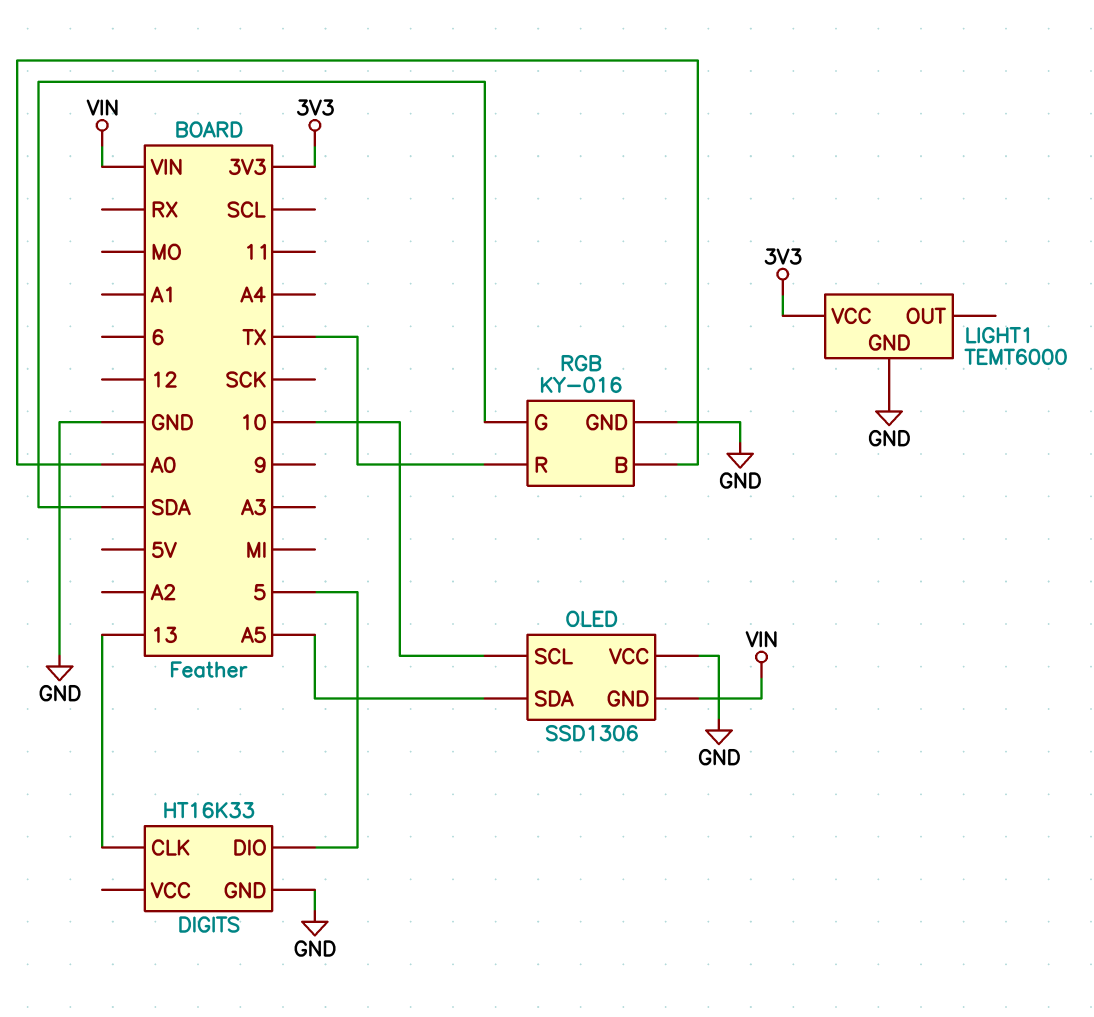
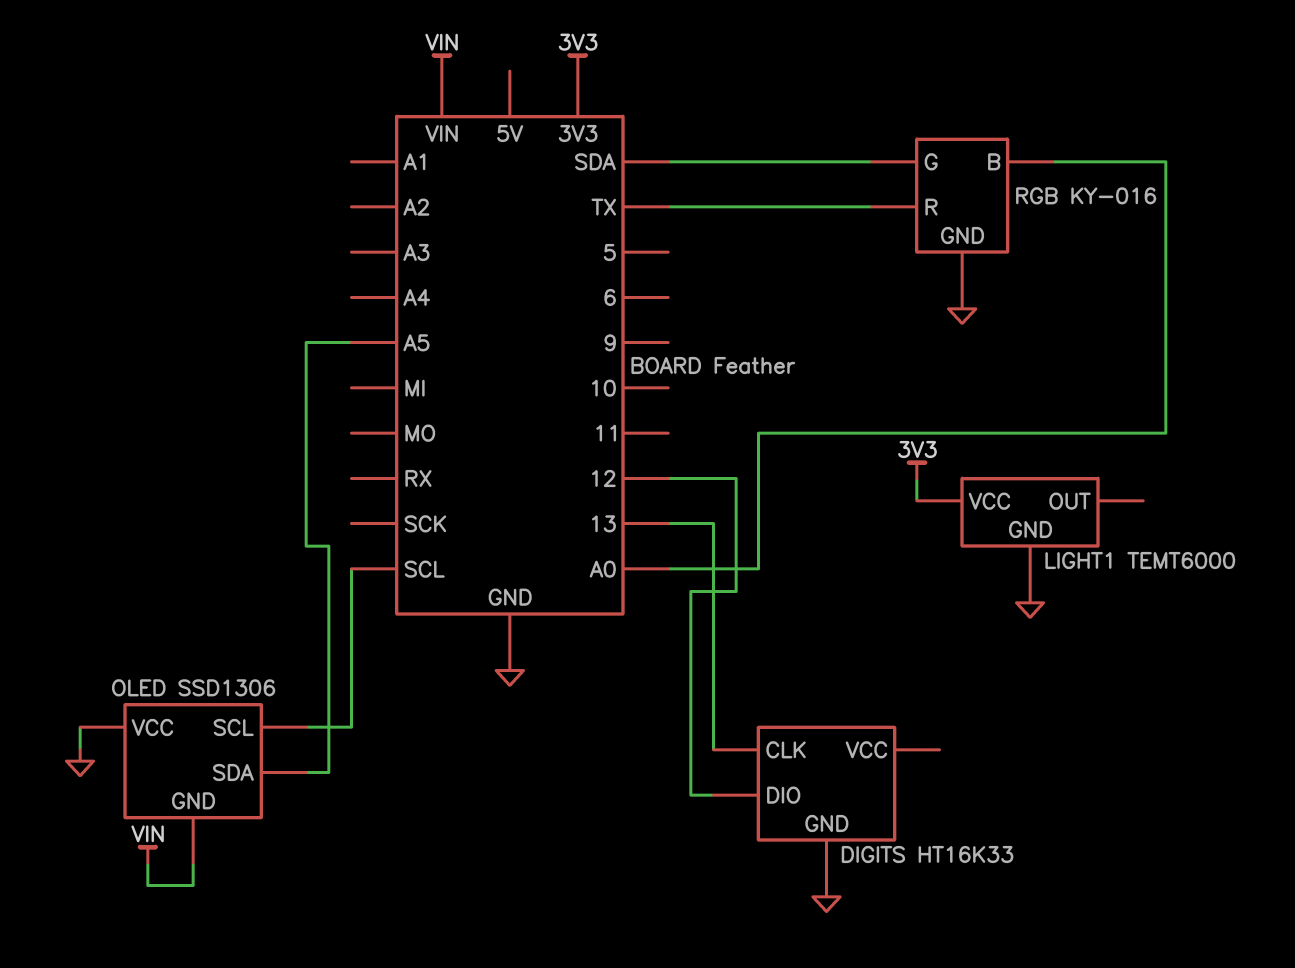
DIGITS pin DIO: 5 -> 12
OLED pin SCL: 10 -> SCL

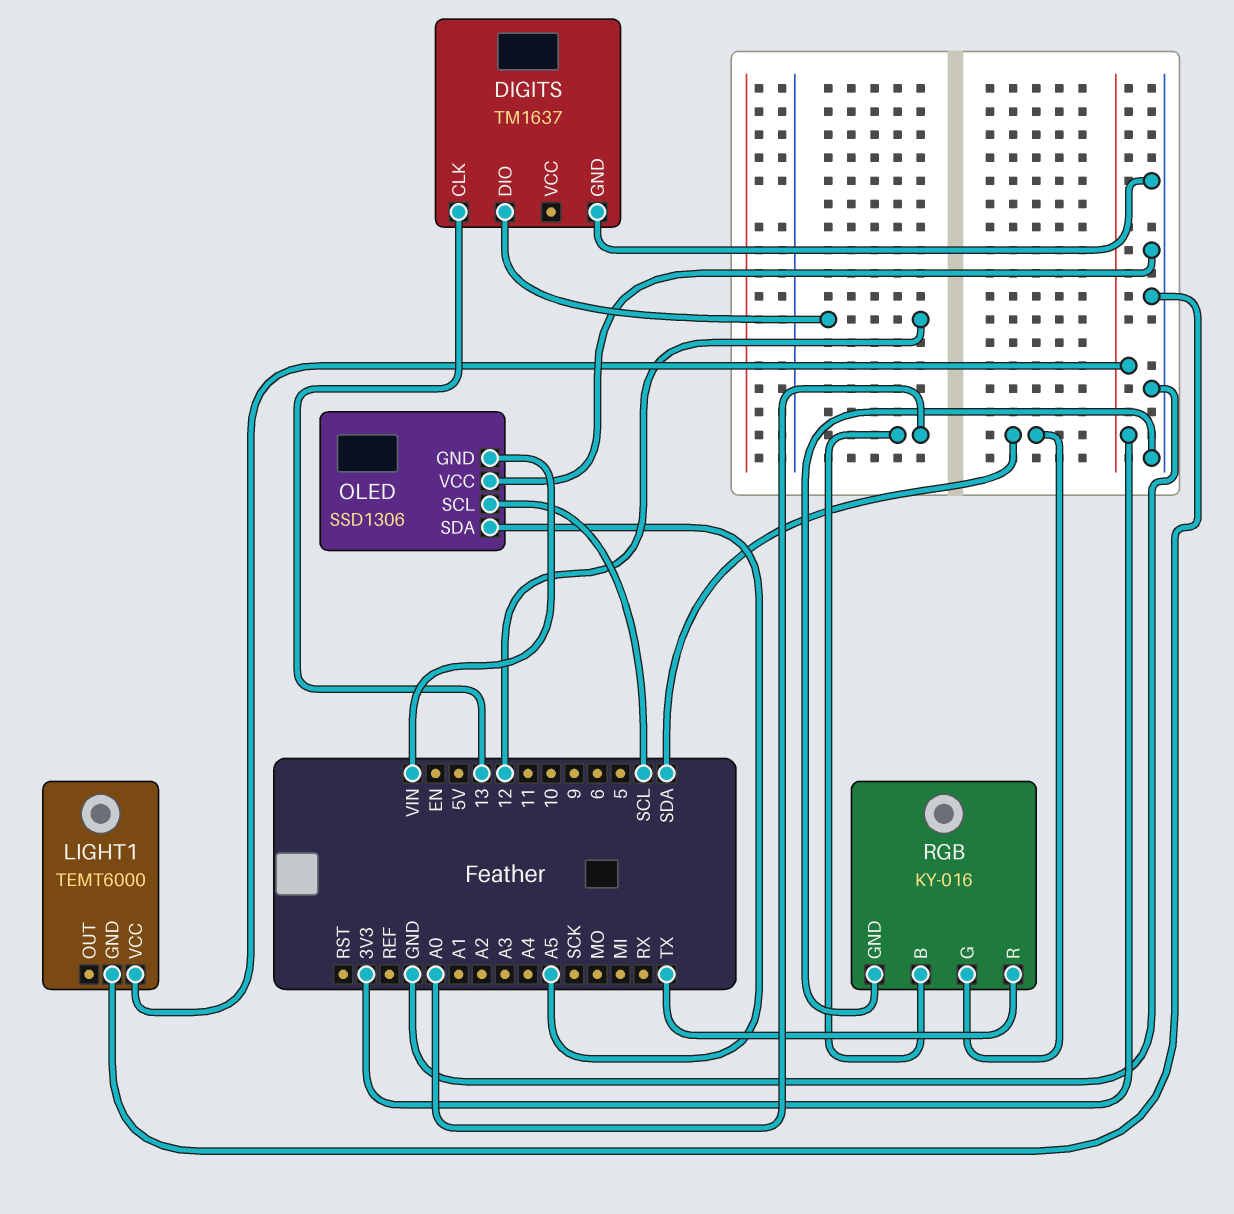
DIGITS: HT16K33 -> TM1637

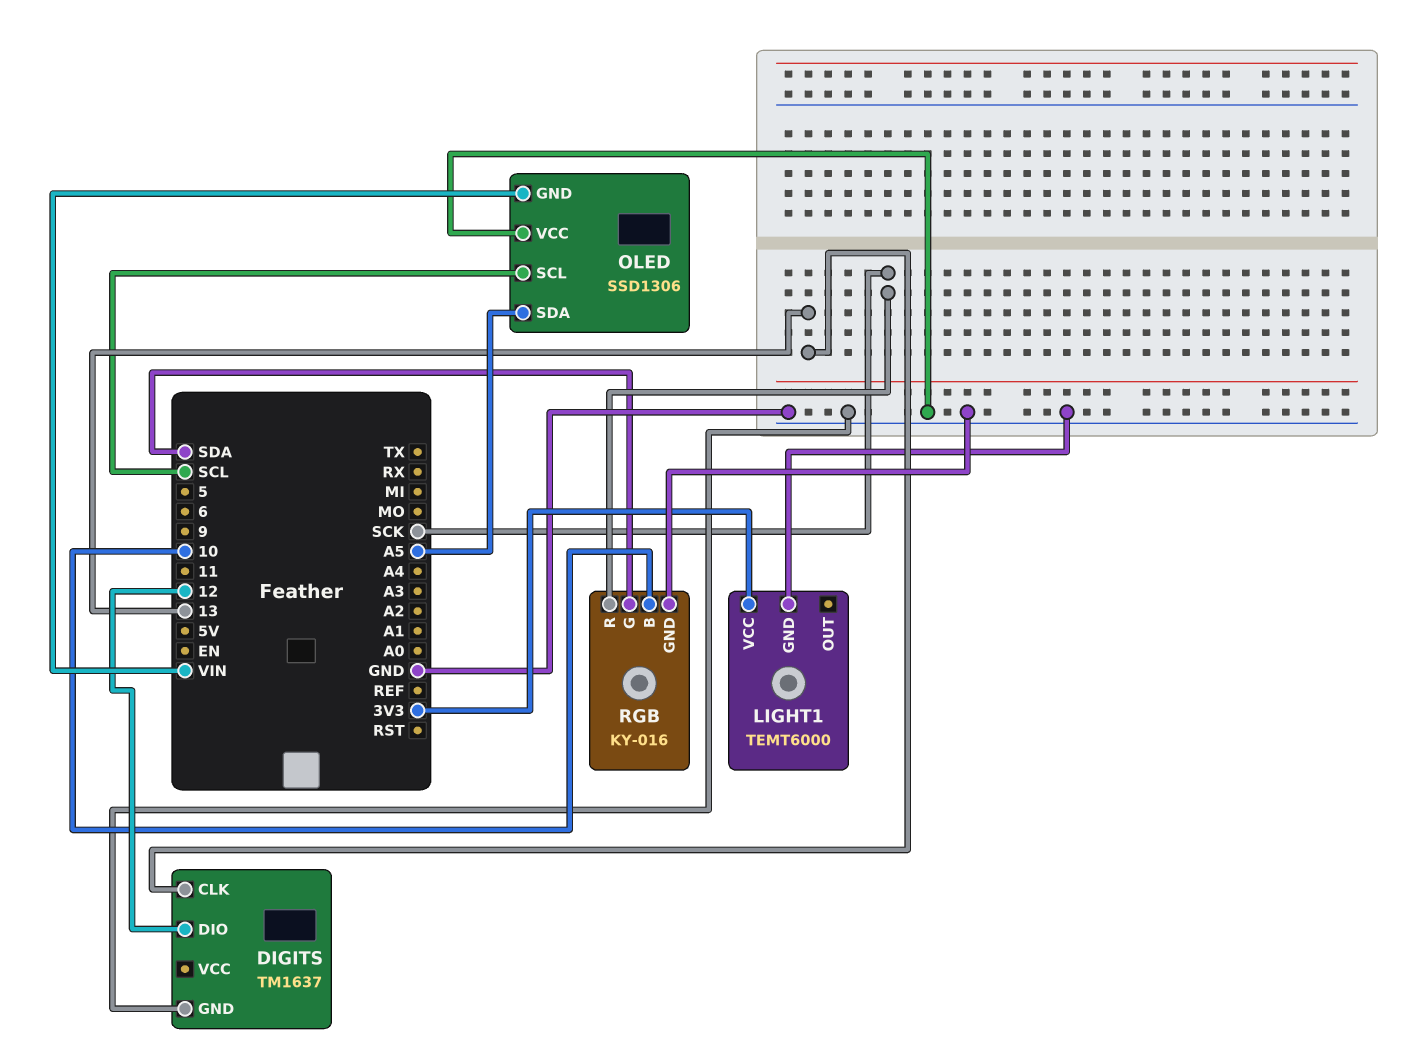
RGB pin B: A0 -> 10
RGB pin R: TX -> SCK

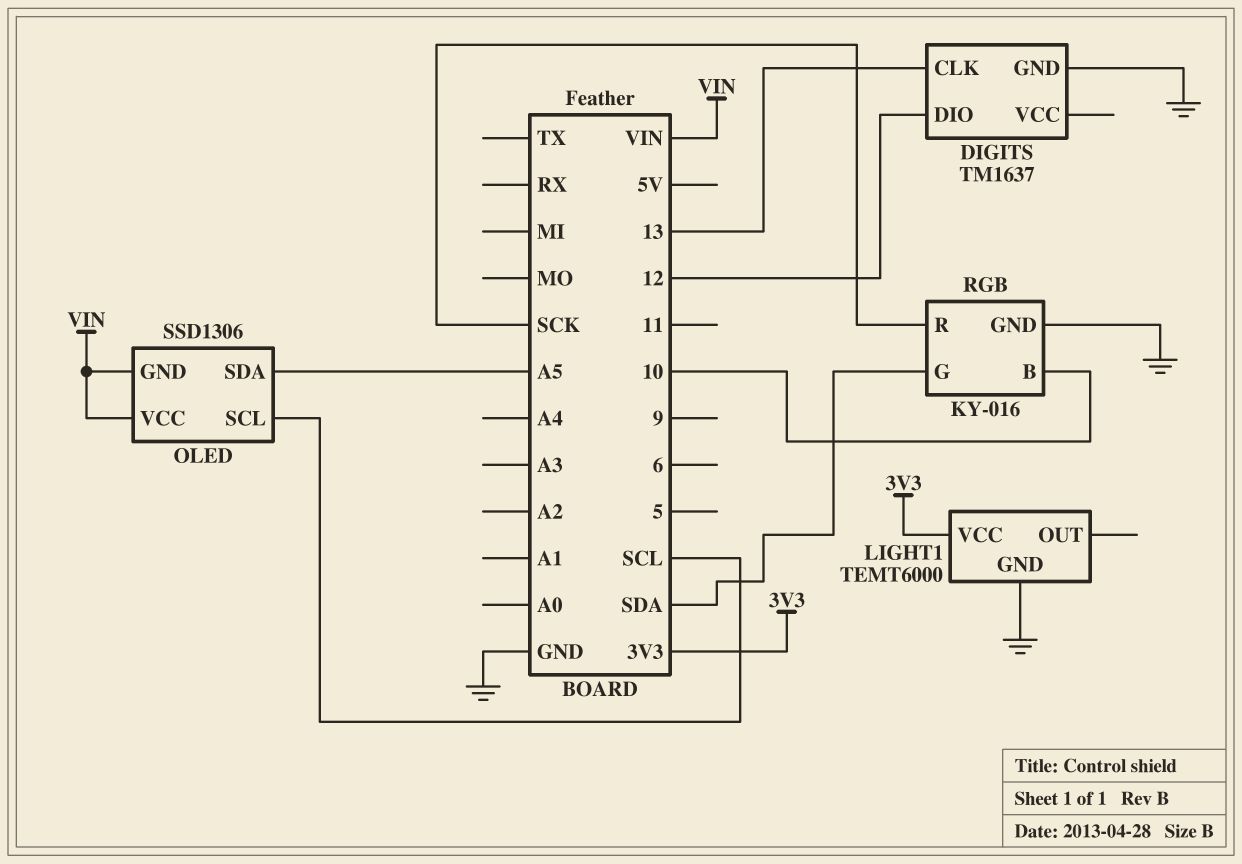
OLED pin VCC: GND -> VIN

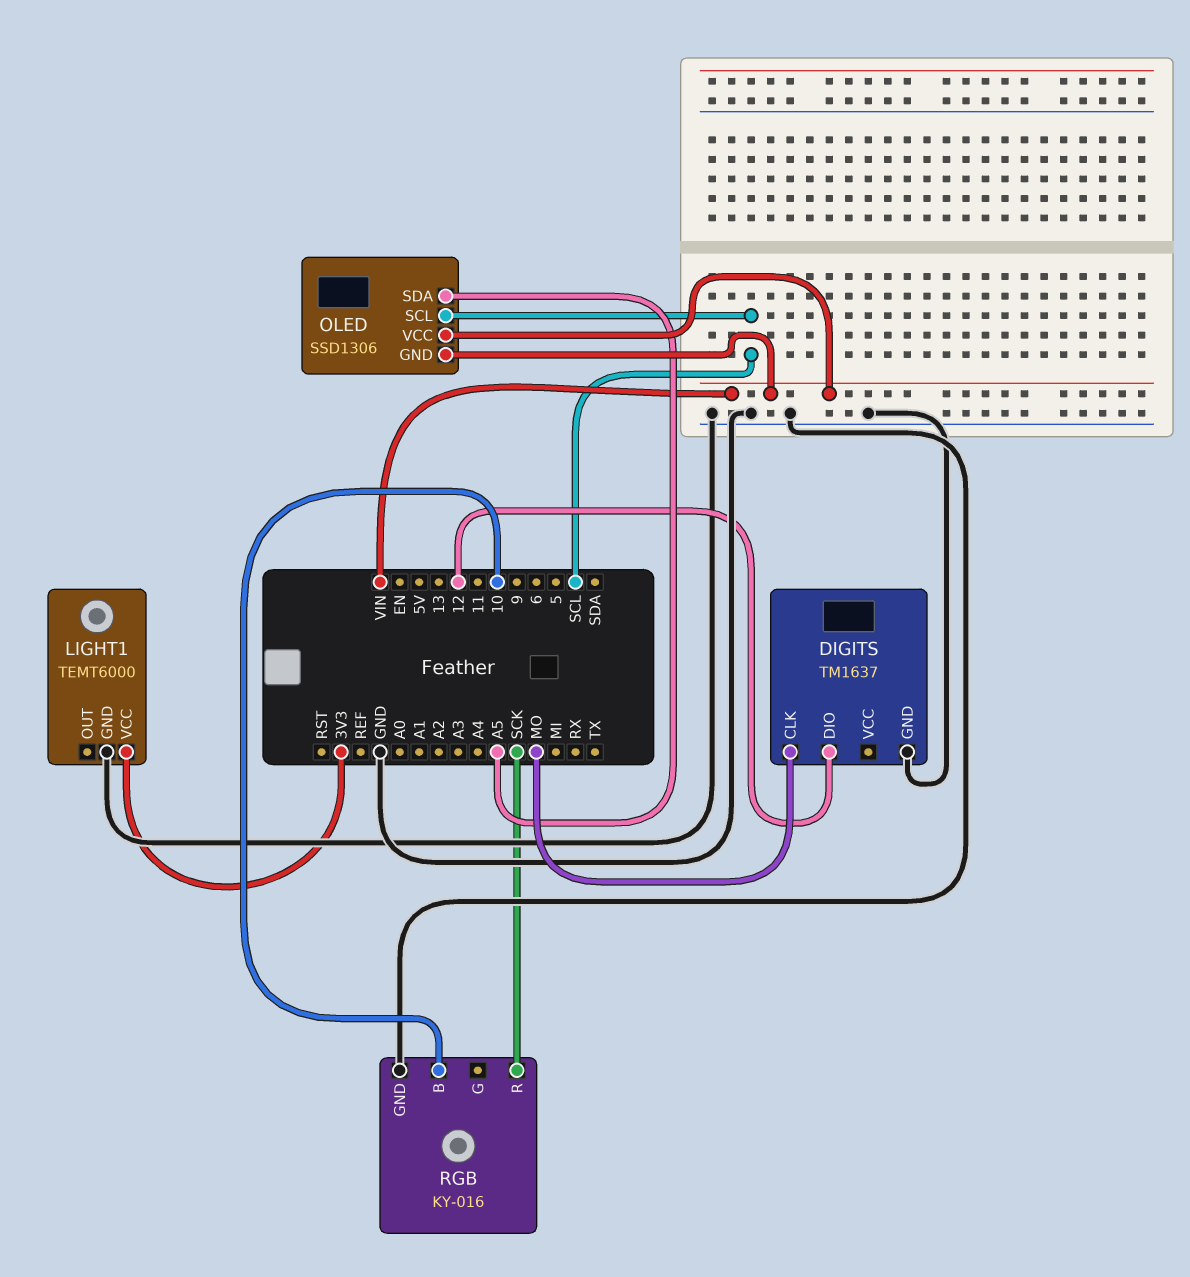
DIGITS pin CLK: 13 -> MO
RGB pin G: SDA -> none

